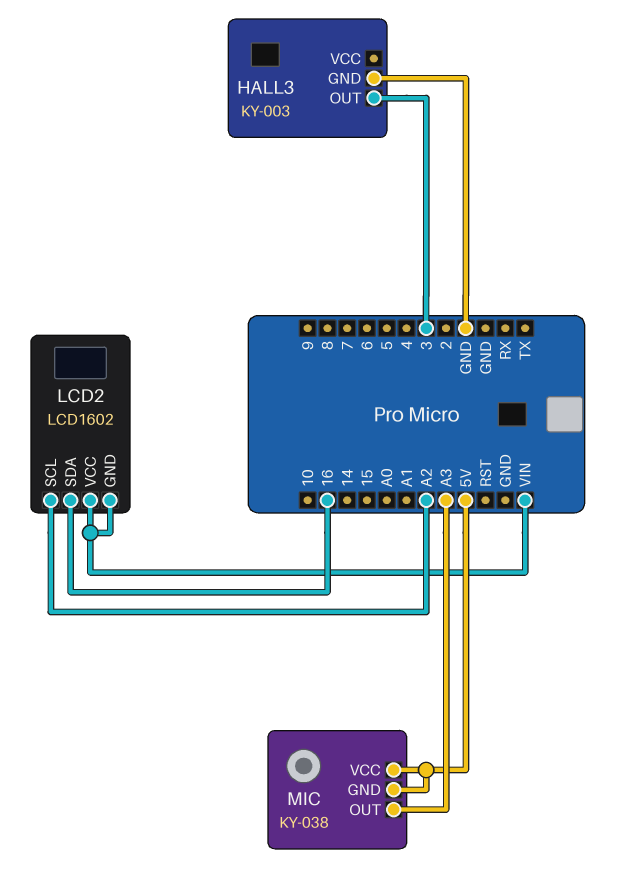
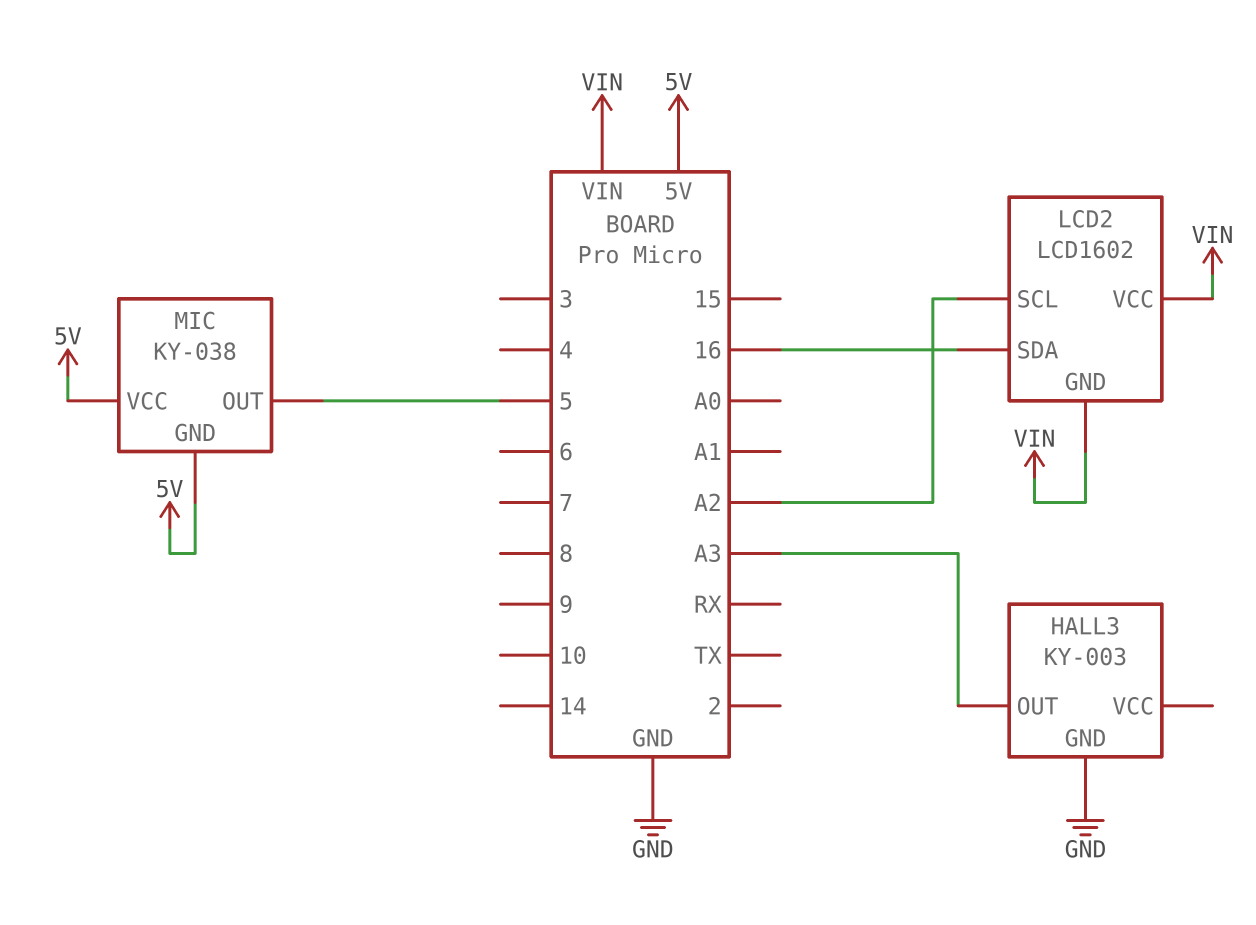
HALL3 pin OUT: 3 -> A3
MIC pin OUT: A3 -> 5

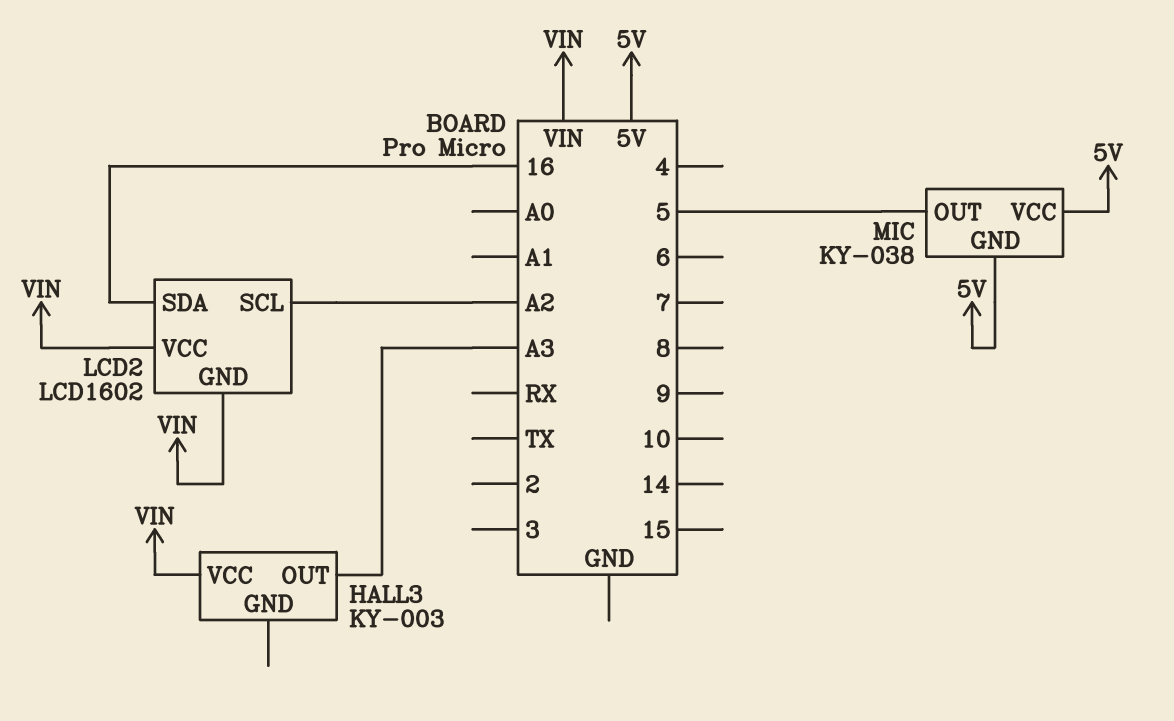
HALL3 pin GND: GND -> none
HALL3 pin VCC: none -> VIN

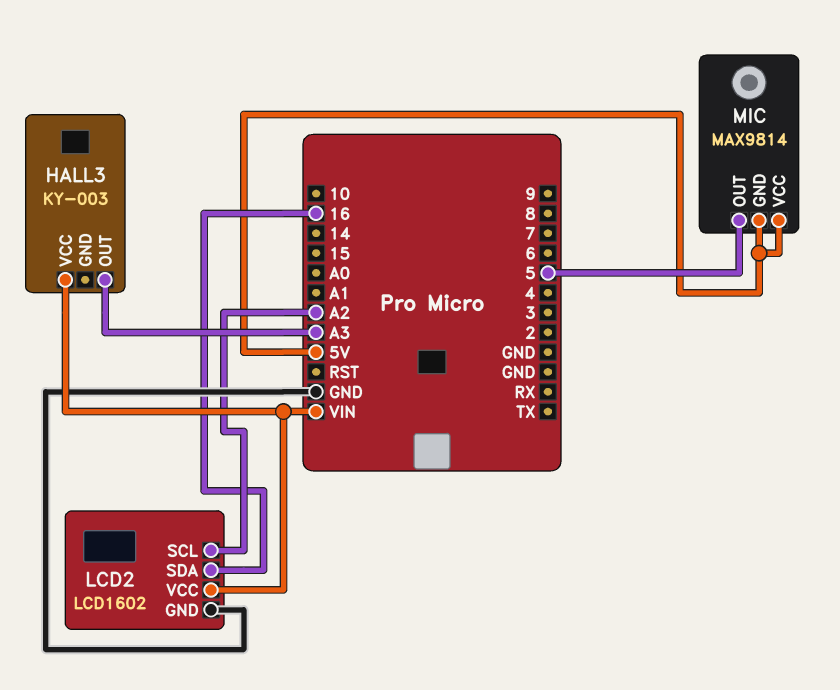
LCD2 pin GND: VIN -> GND
MIC: KY-038 -> MAX9814

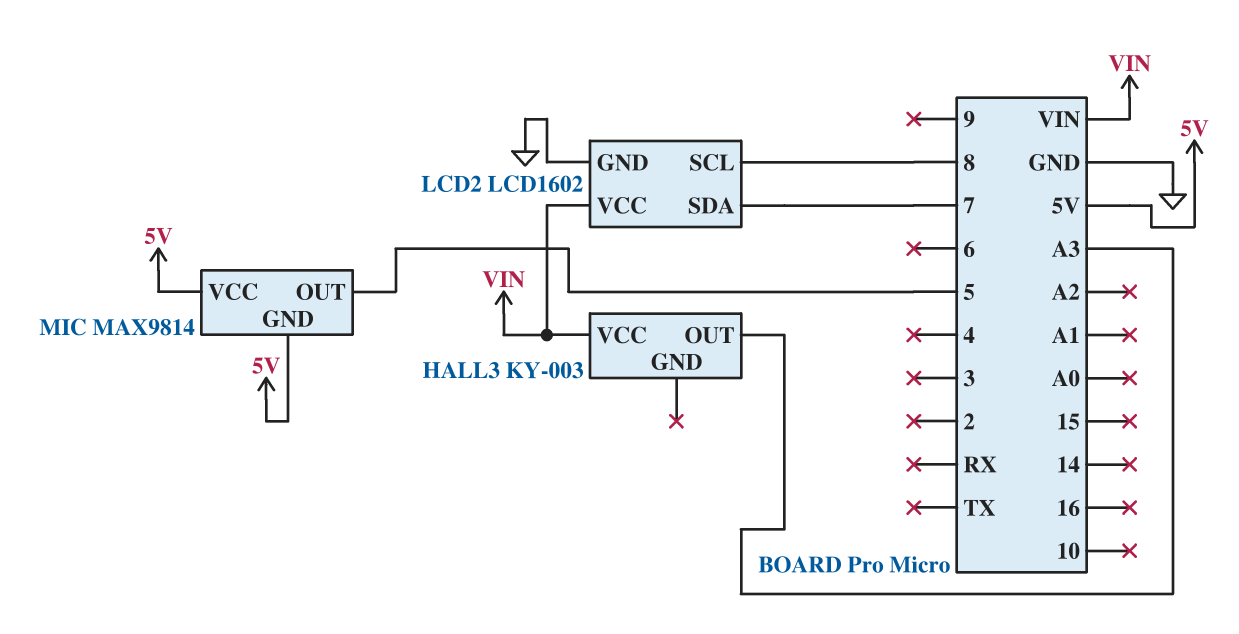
LCD2 pin SCL: A2 -> 8
LCD2 pin SDA: 16 -> 7

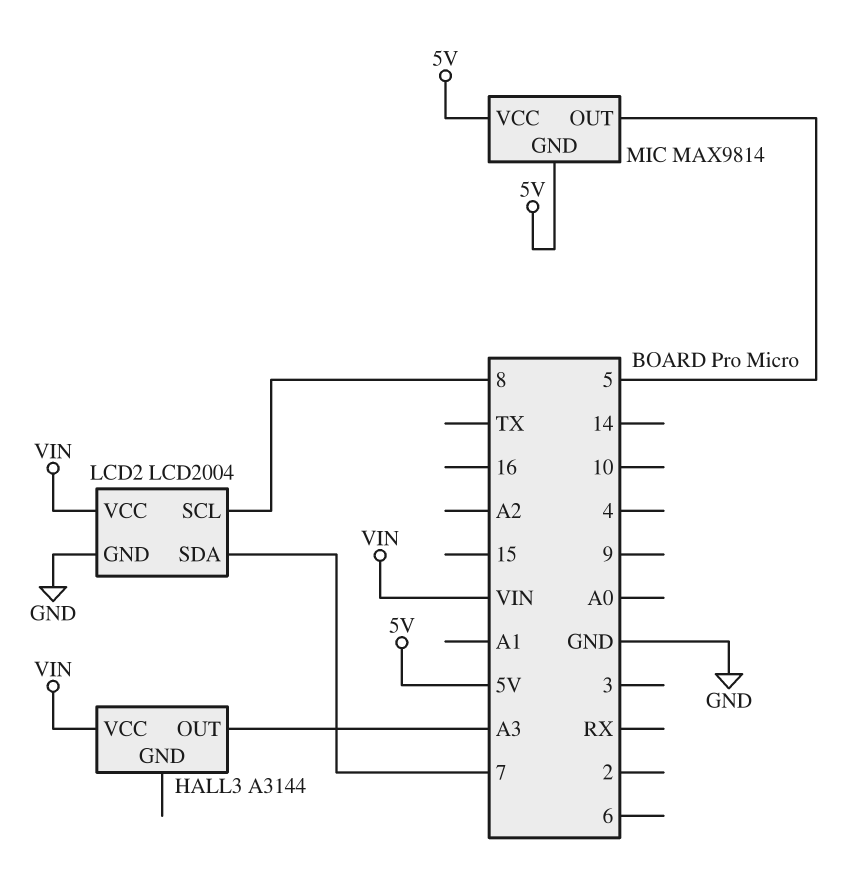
HALL3: KY-003 -> A3144
LCD2: LCD1602 -> LCD2004

